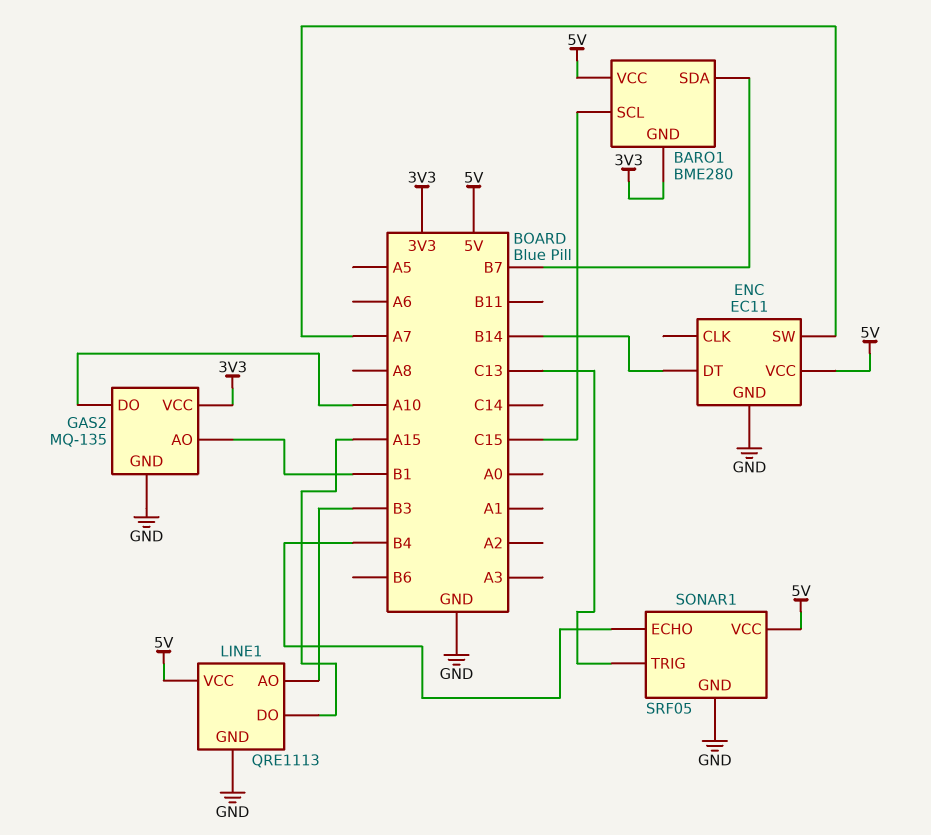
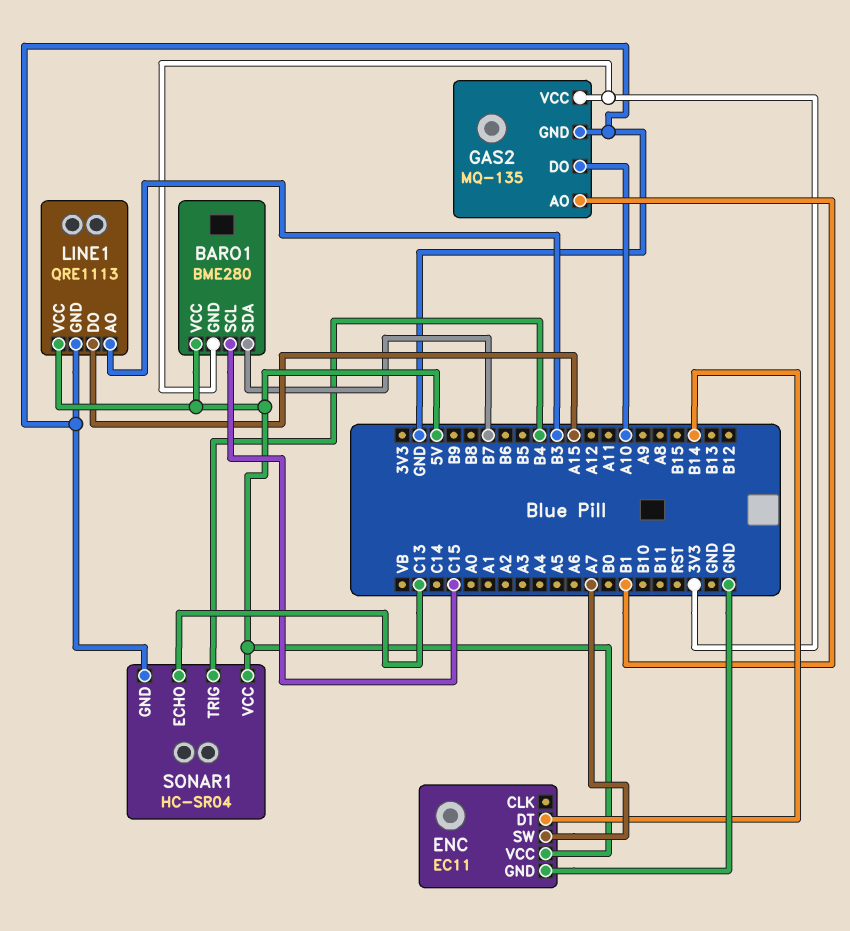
SONAR1: SRF05 -> HC-SR04
SONAR1 pin ECHO: B4 -> C13
SONAR1 pin TRIG: C13 -> B4

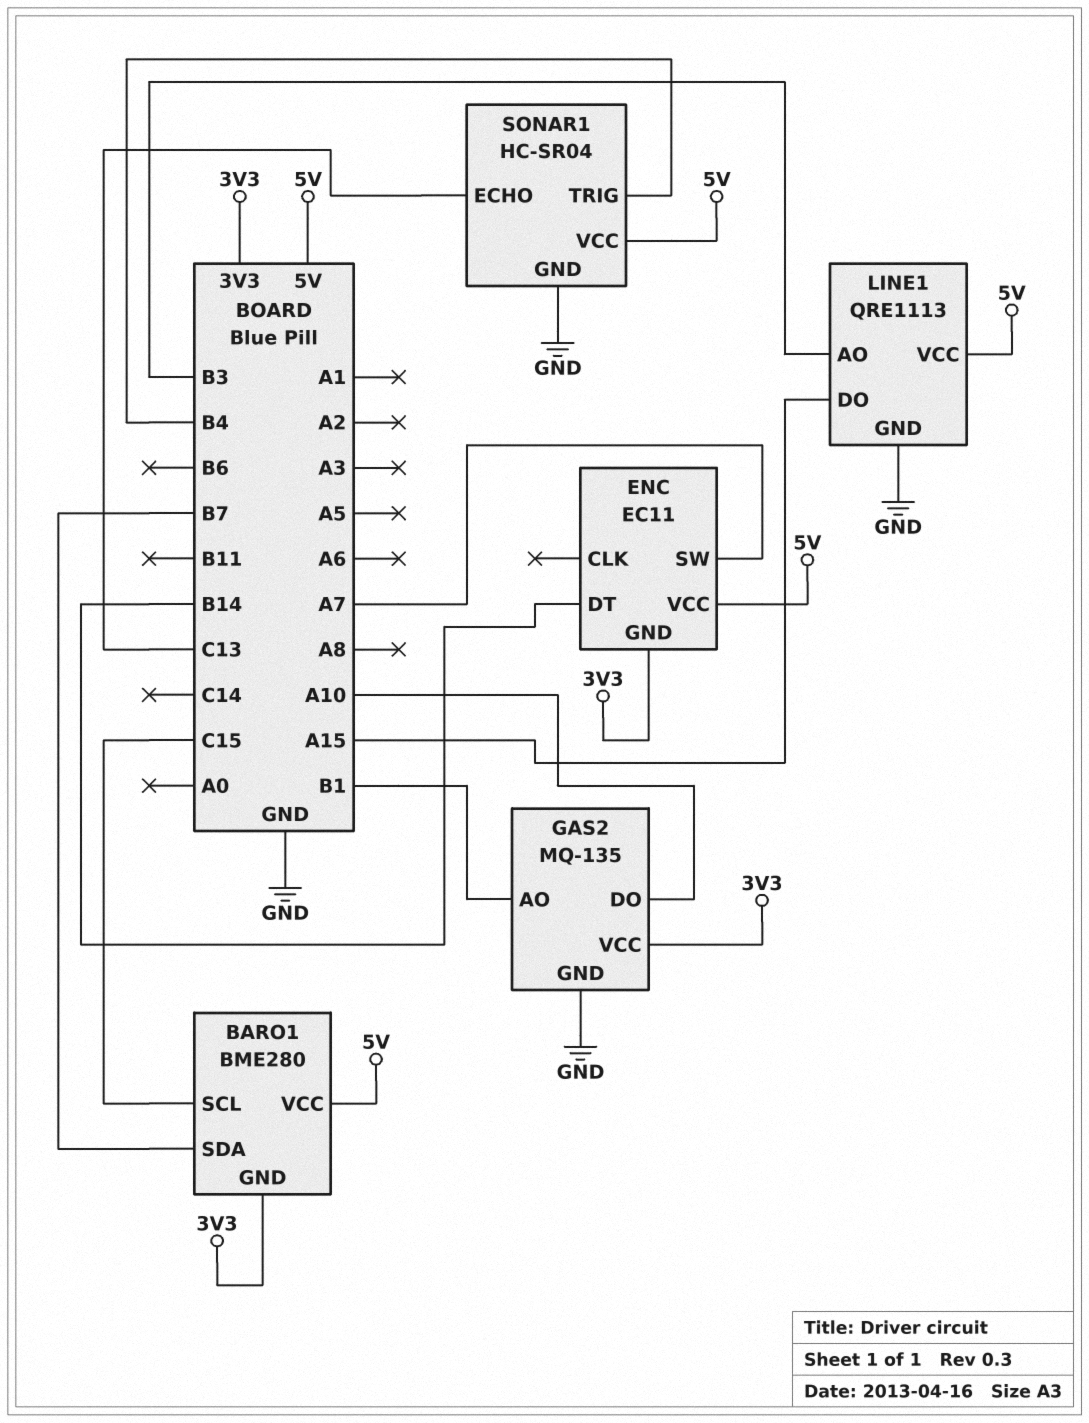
ENC pin GND: GND -> 3V3

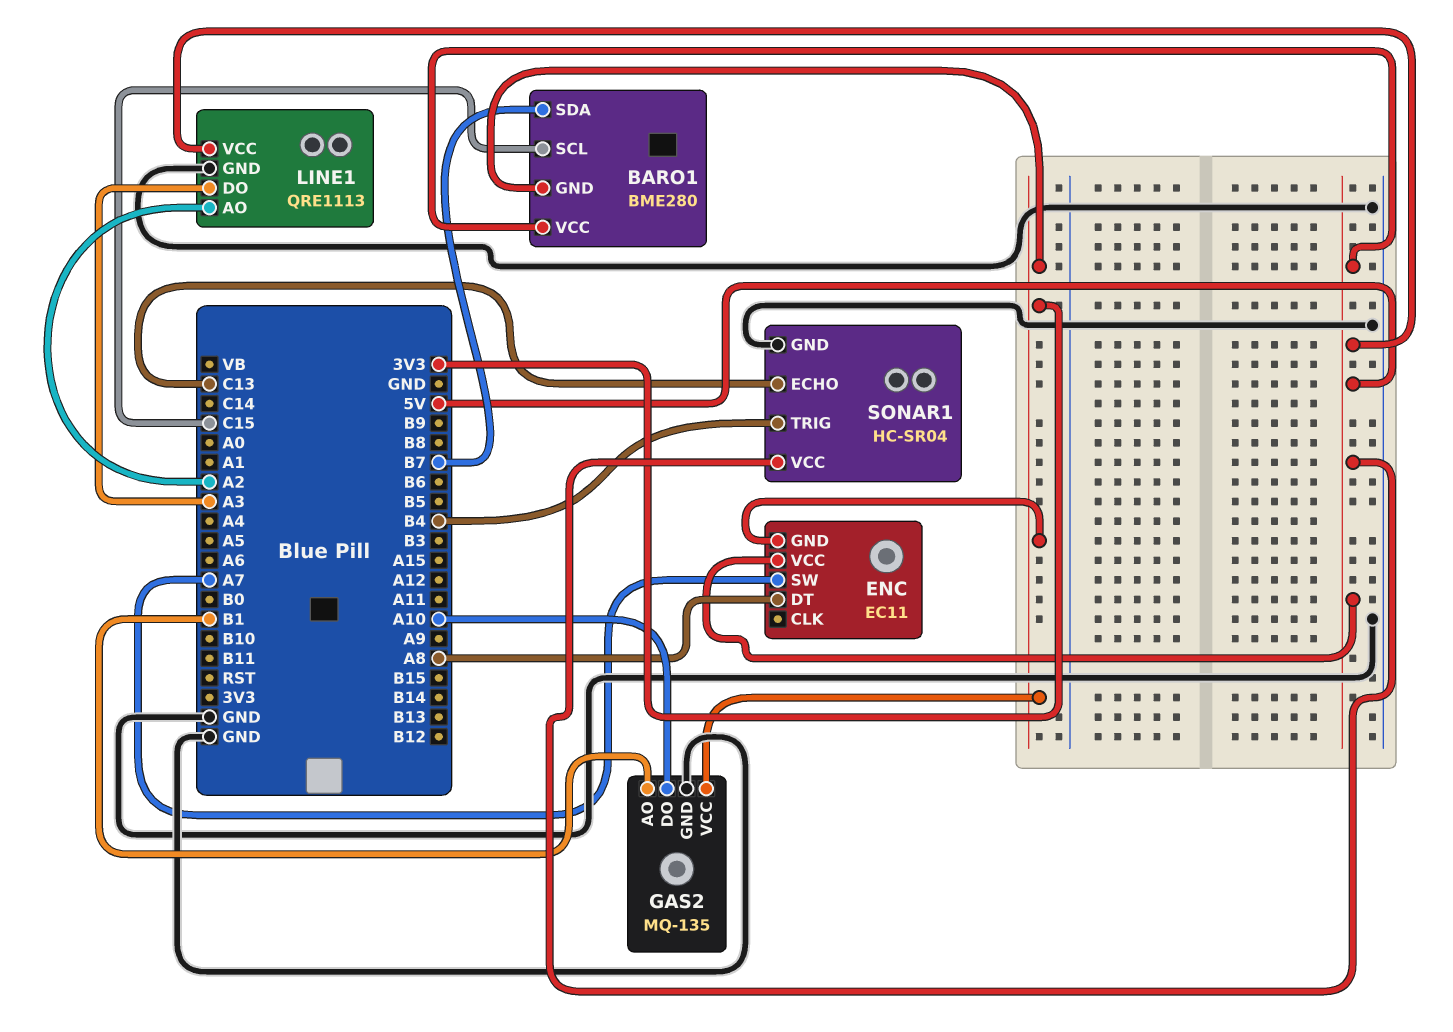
ENC pin DT: B14 -> A8
LINE1 pin AO: B3 -> A2
LINE1 pin DO: A15 -> A3

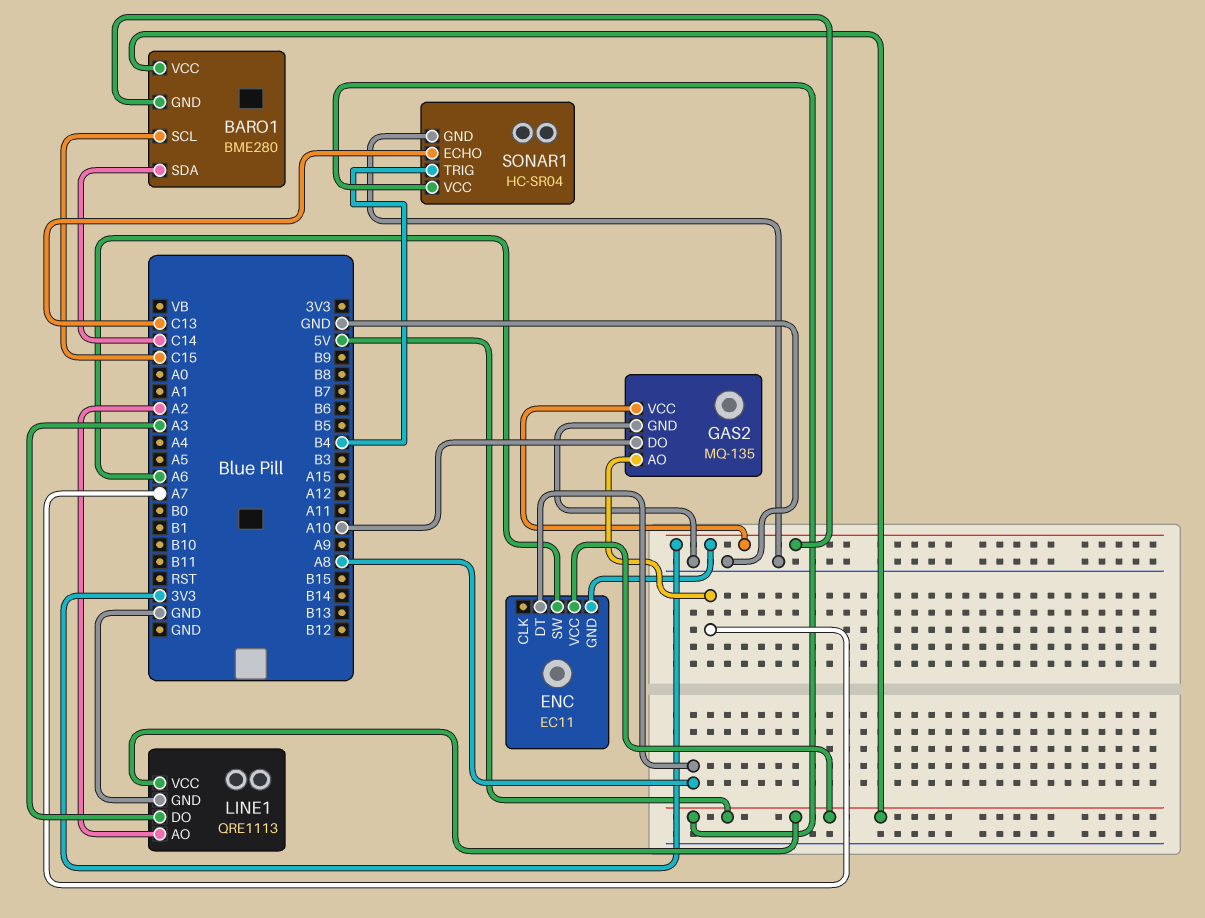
BARO1 pin SDA: B7 -> C14
ENC pin SW: A7 -> A6
GAS2 pin AO: B1 -> A7

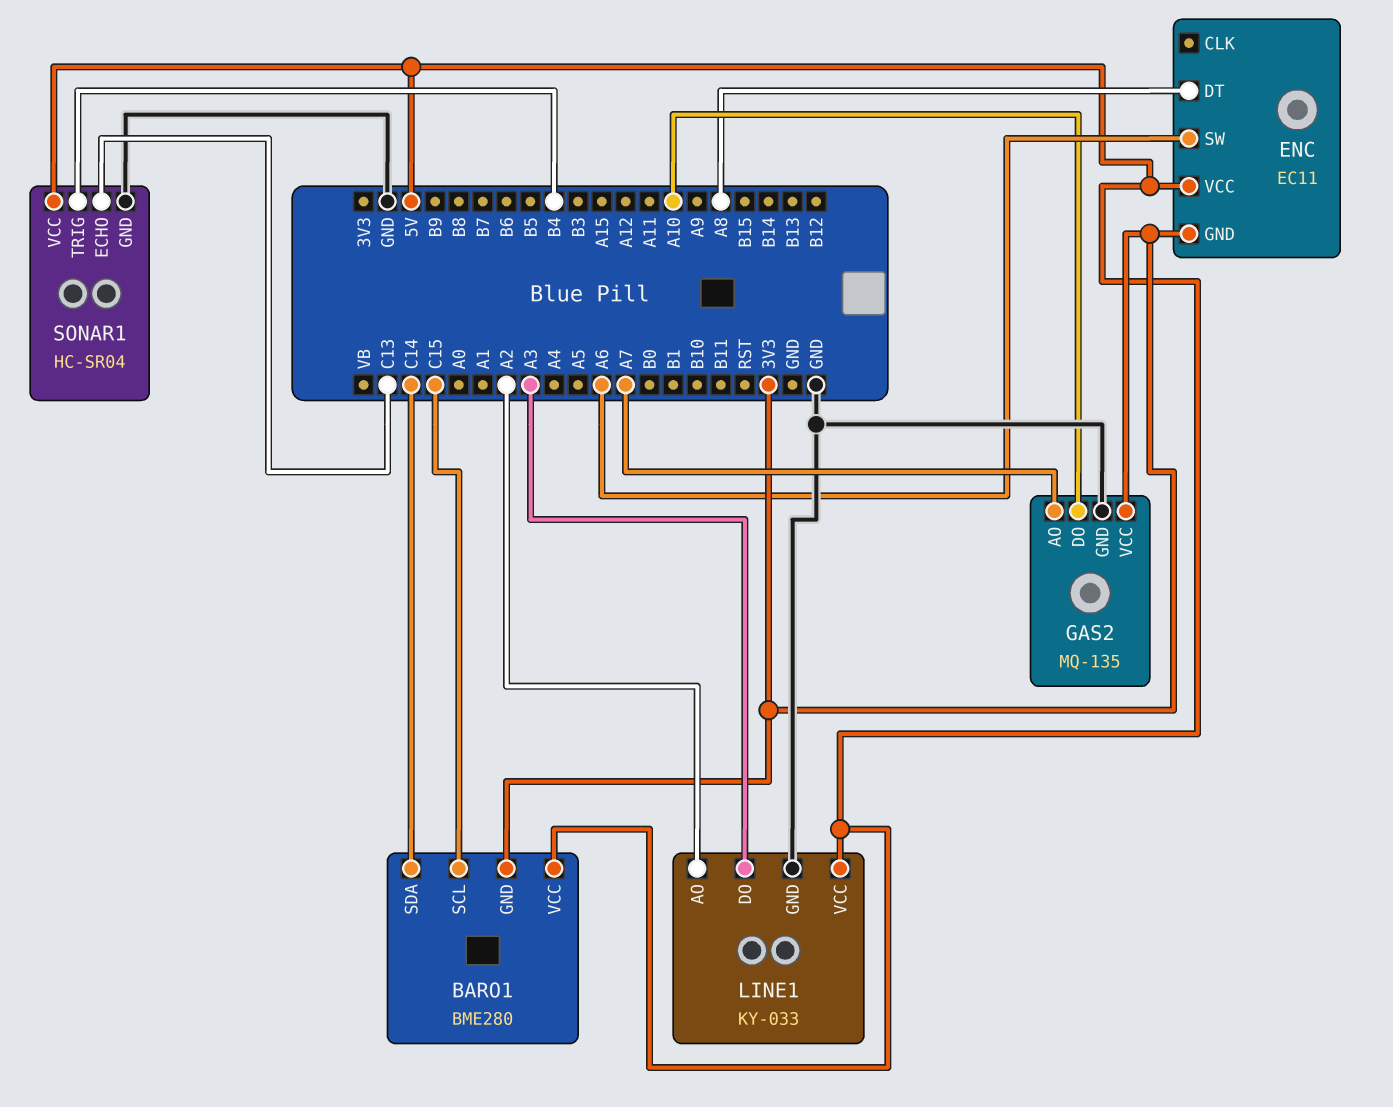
LINE1: QRE1113 -> KY-033

